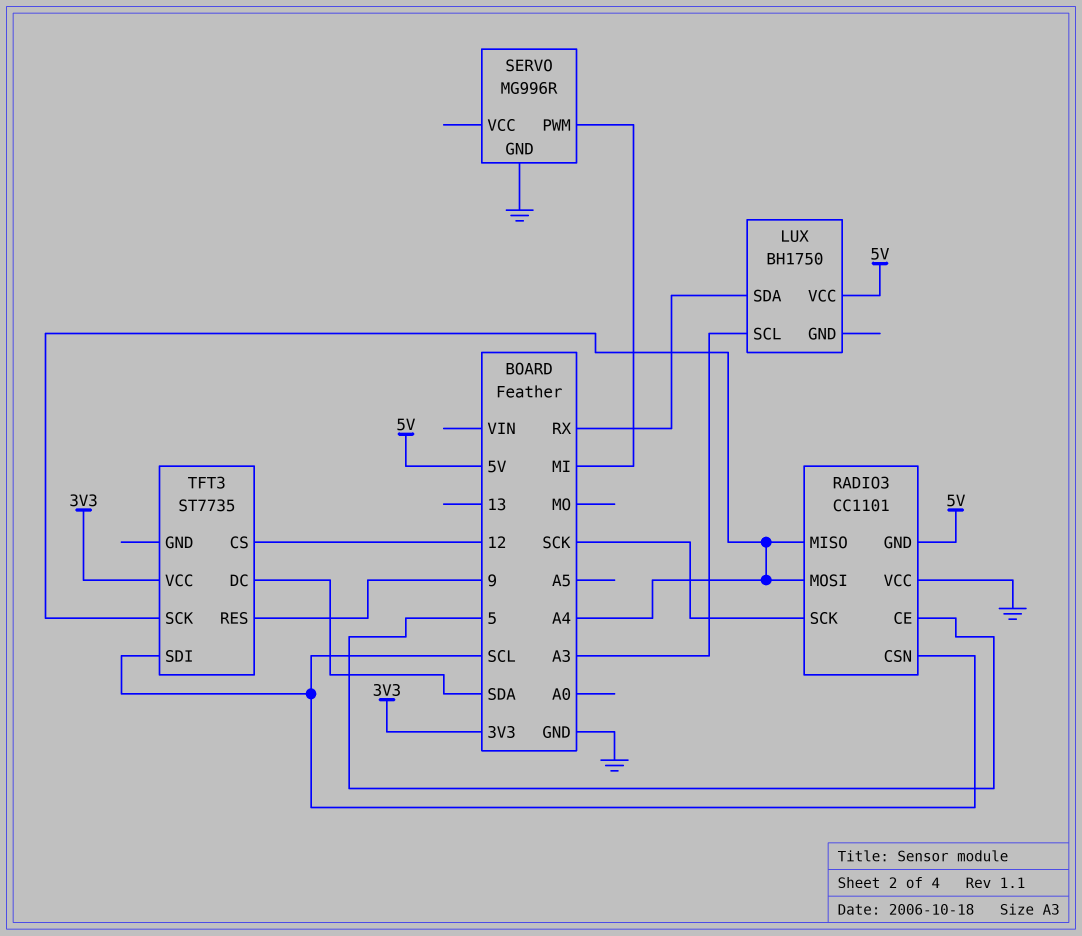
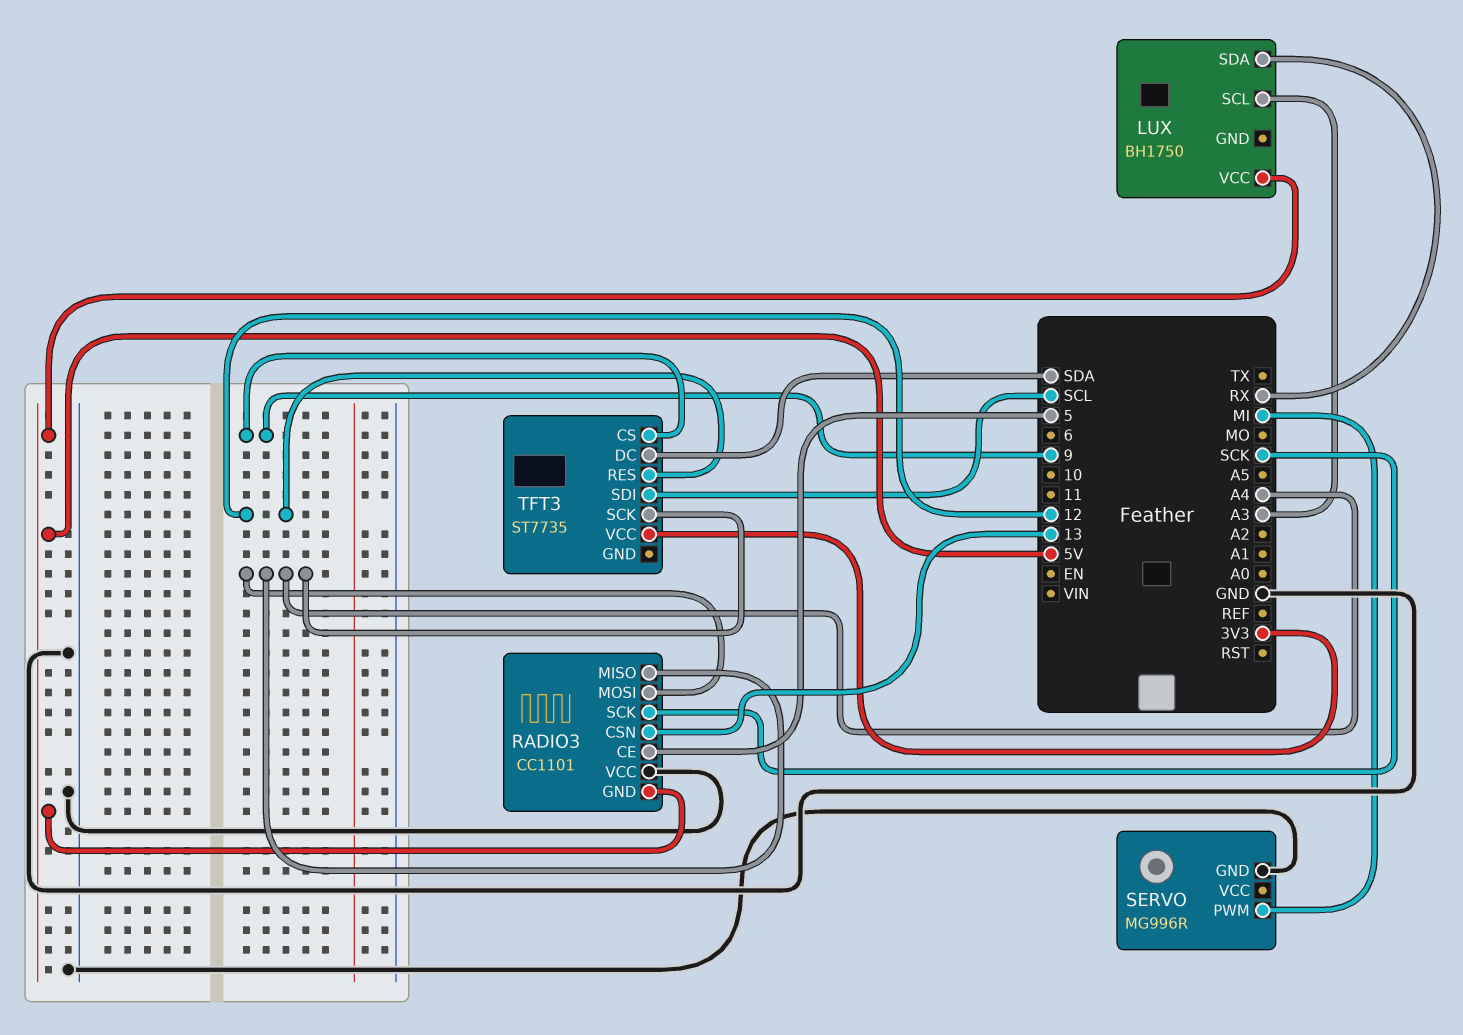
RADIO3 pin CSN: SCL -> 13
TFT3 pin CS: 12 -> 9
TFT3 pin RES: 9 -> 12

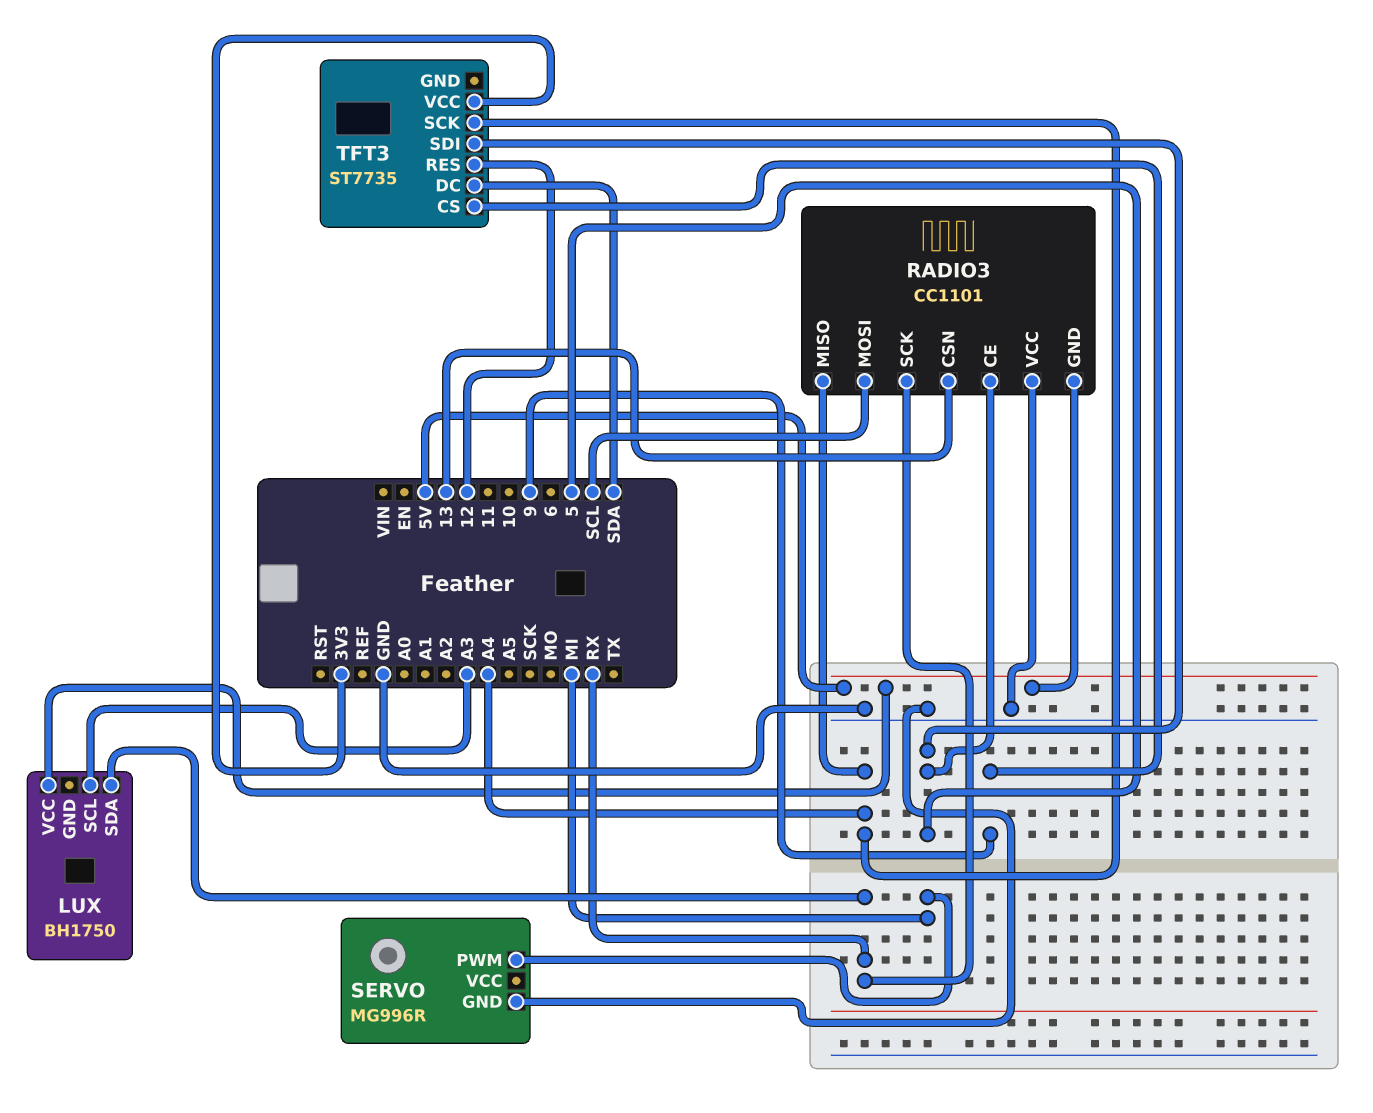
RADIO3 pin MOSI: A4 -> SCL
RADIO3 pin SCK: SCK -> RX
TFT3 pin SDI: SCL -> 5

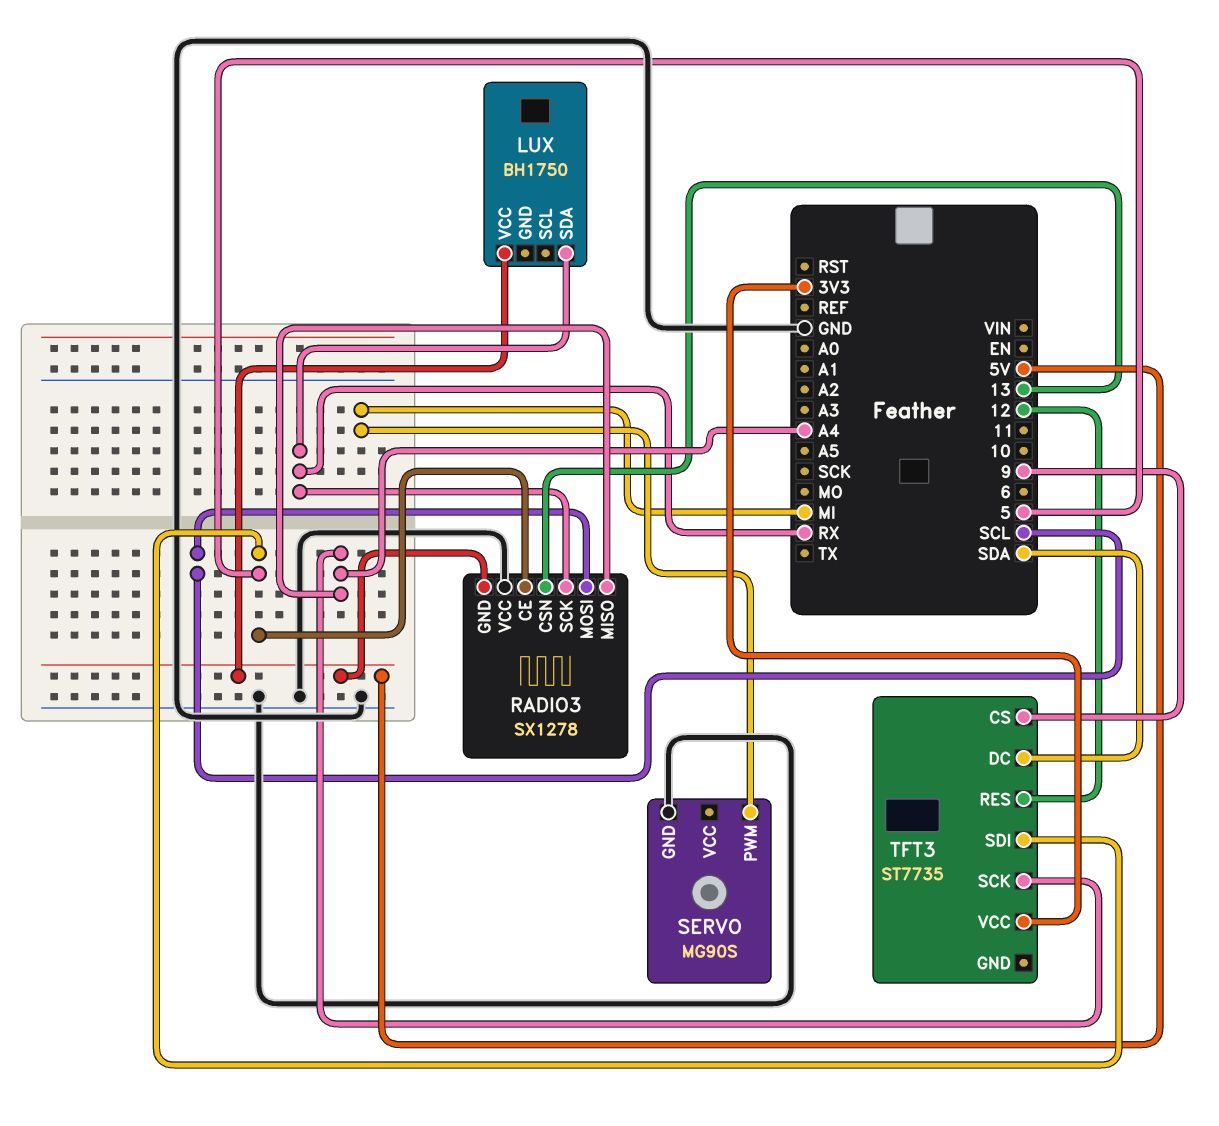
LUX pin SCL: A3 -> none
RADIO3: CC1101 -> SX1278
SERVO: MG996R -> MG90S

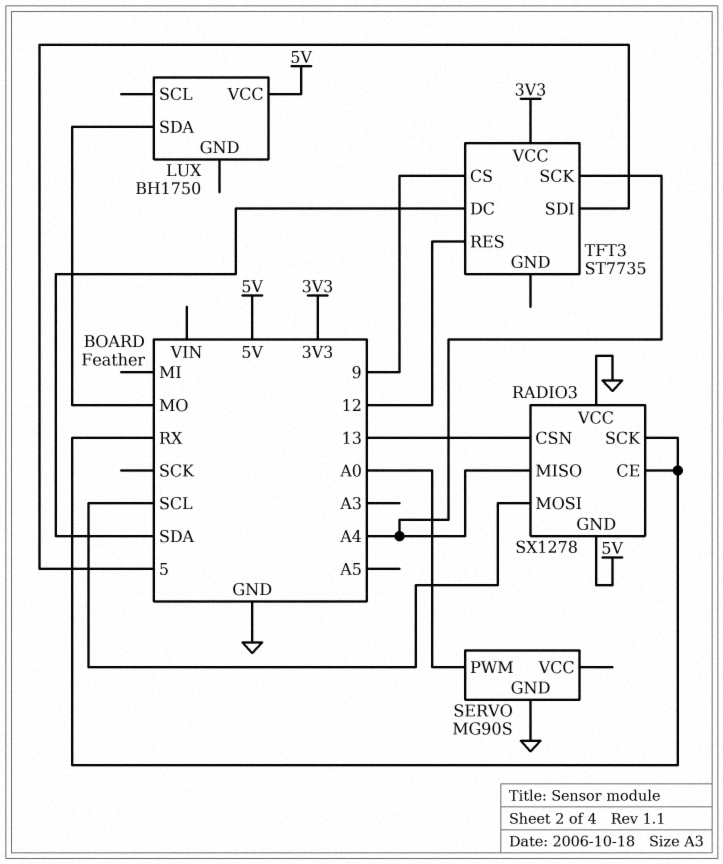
LUX pin SDA: RX -> MO
RADIO3 pin CE: 5 -> RX
SERVO pin PWM: MI -> A0

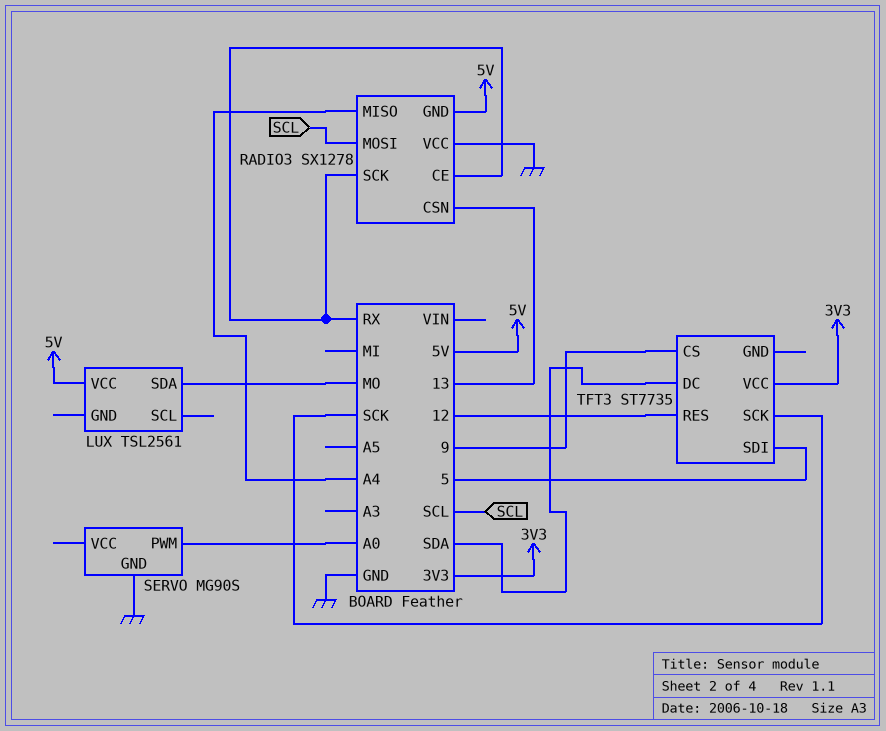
LUX: BH1750 -> TSL2561
TFT3 pin SCK: A4 -> SCK

